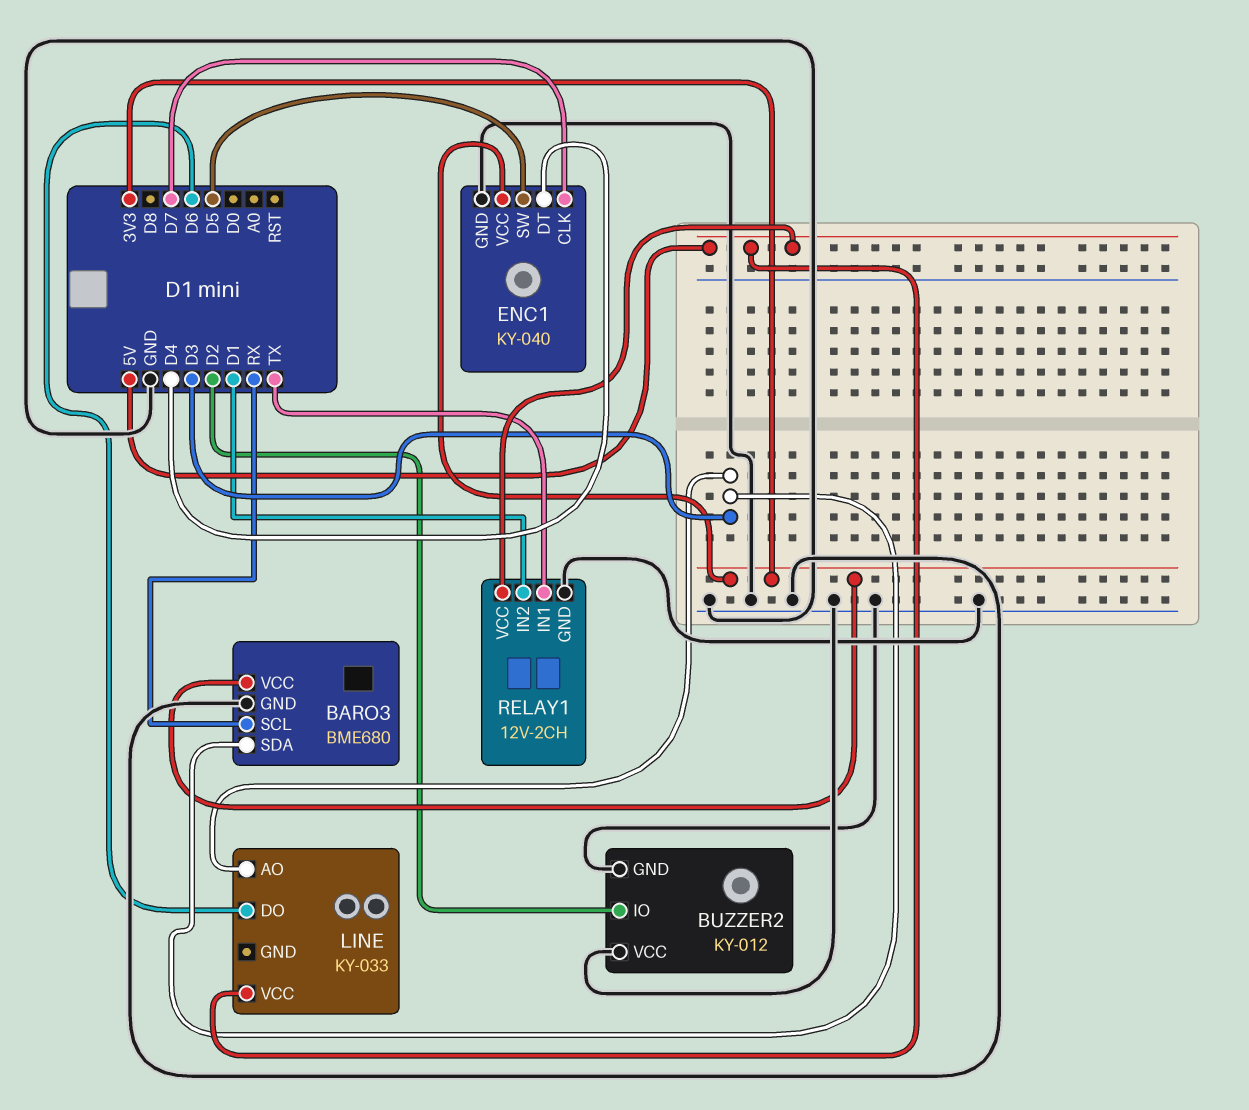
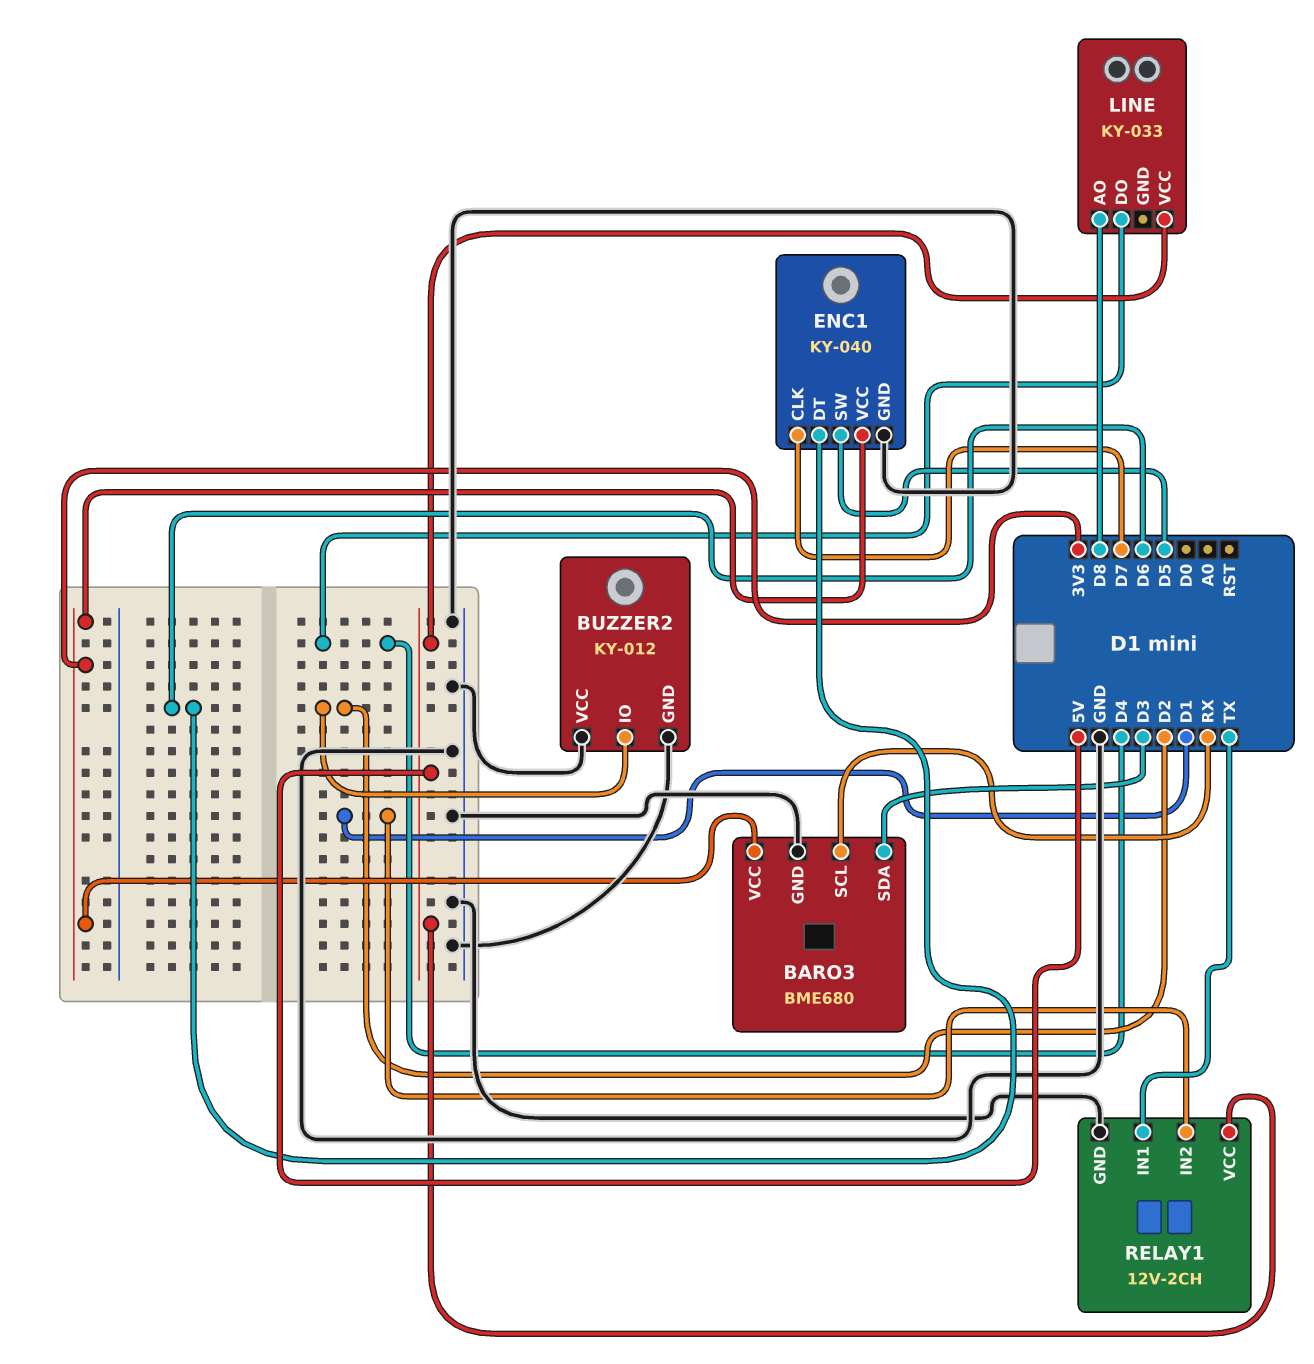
ENC1 pin DT: D4 -> D6
LINE pin AO: D3 -> D8
LINE pin DO: D6 -> D4

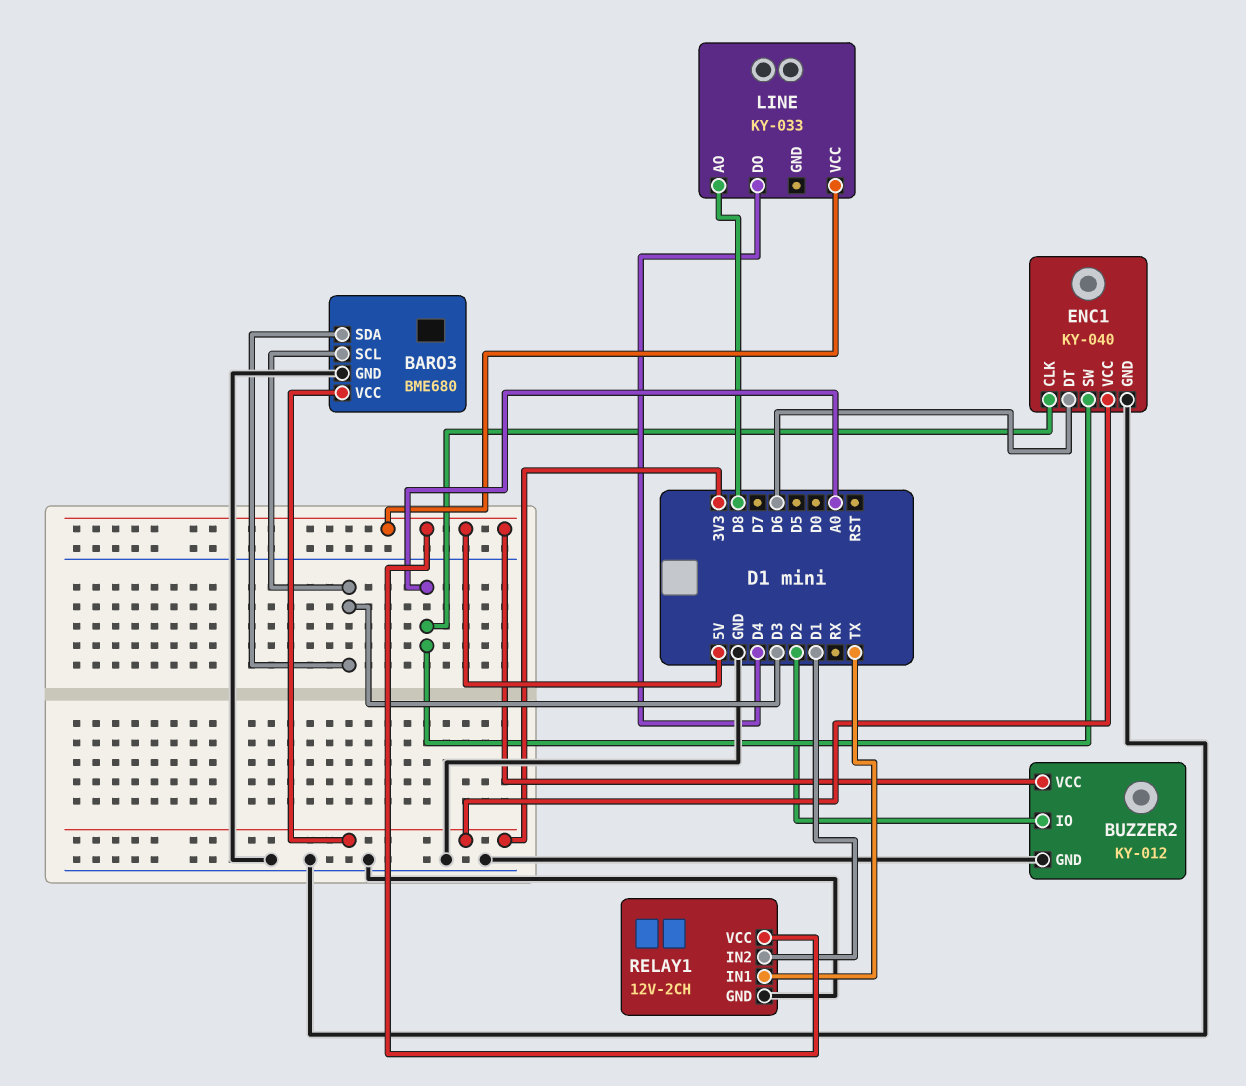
BARO3 pin SCL: RX -> D3
BUZZER2 pin VCC: GND -> 5V
ENC1 pin CLK: D7 -> A0
ENC1 pin SW: D5 -> A0

